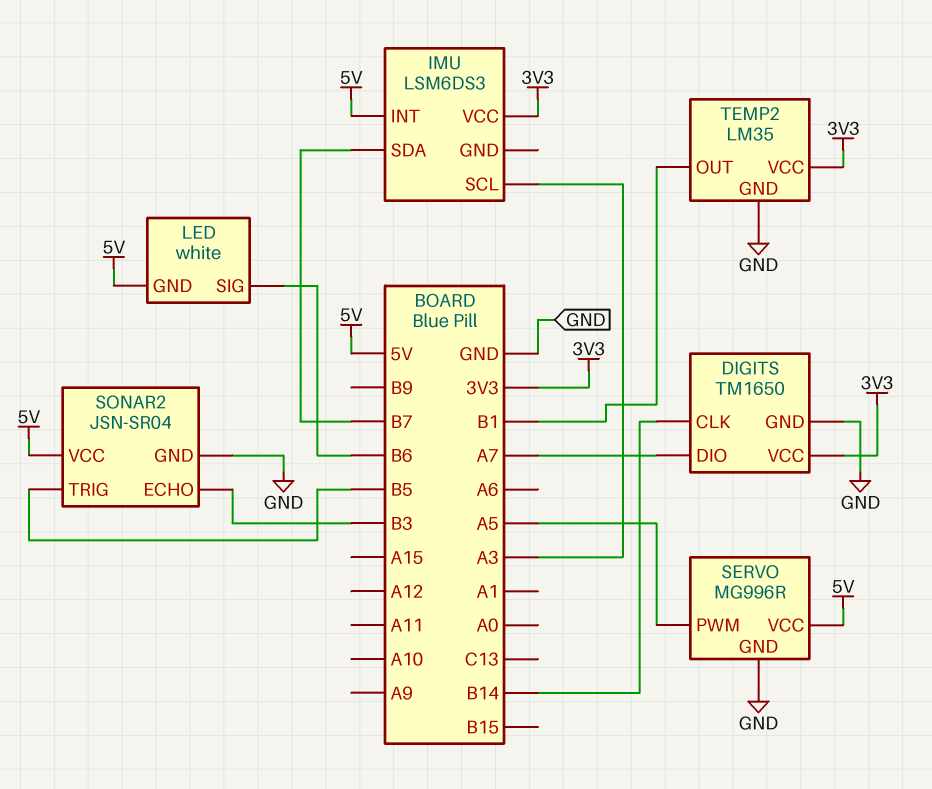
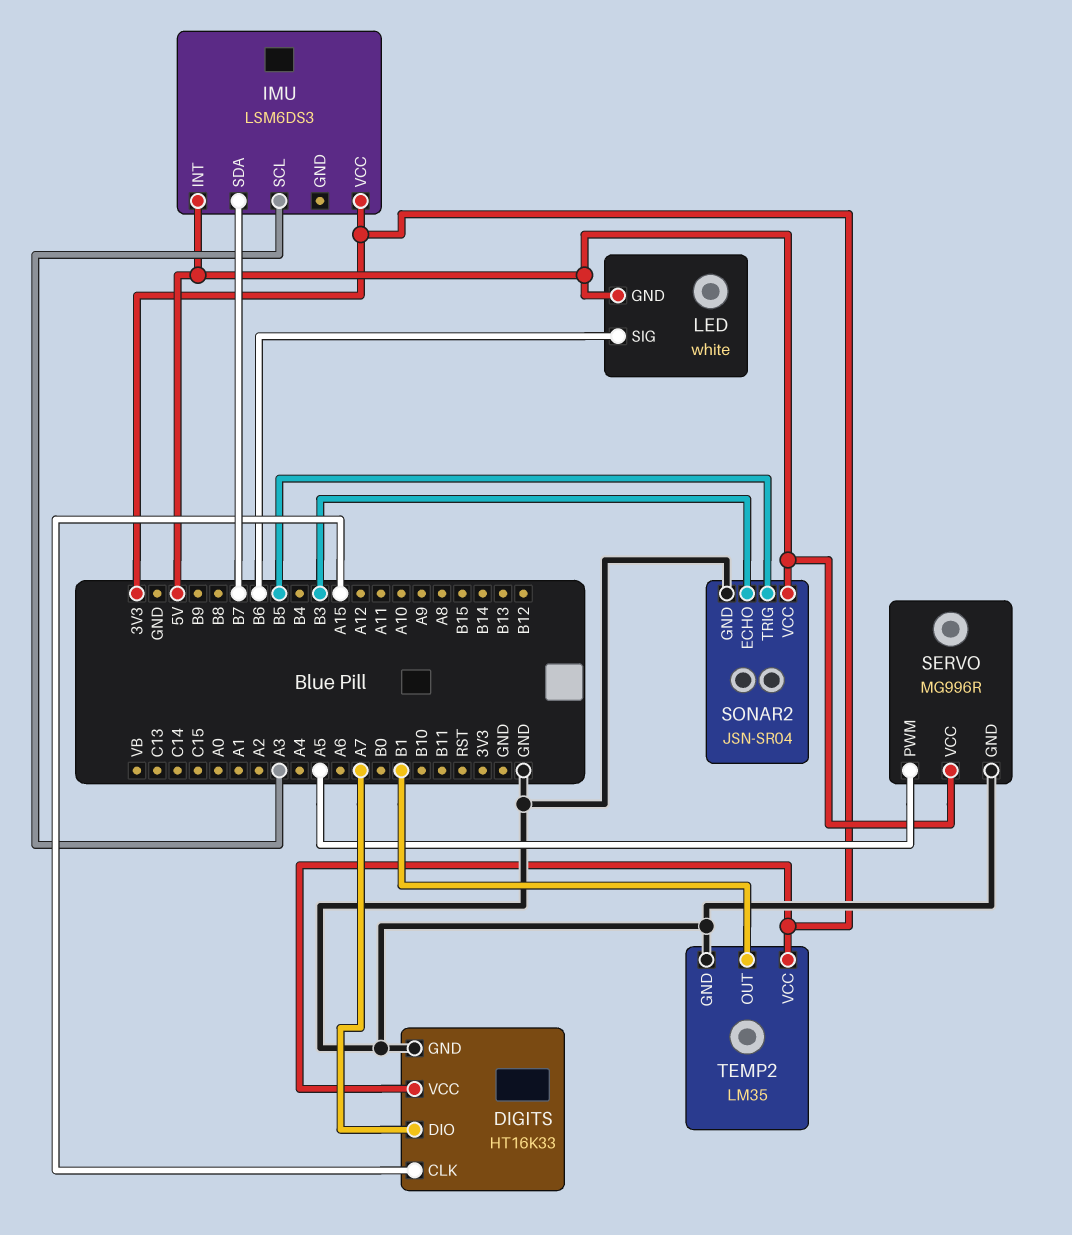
DIGITS: TM1650 -> HT16K33
DIGITS pin CLK: B14 -> A15

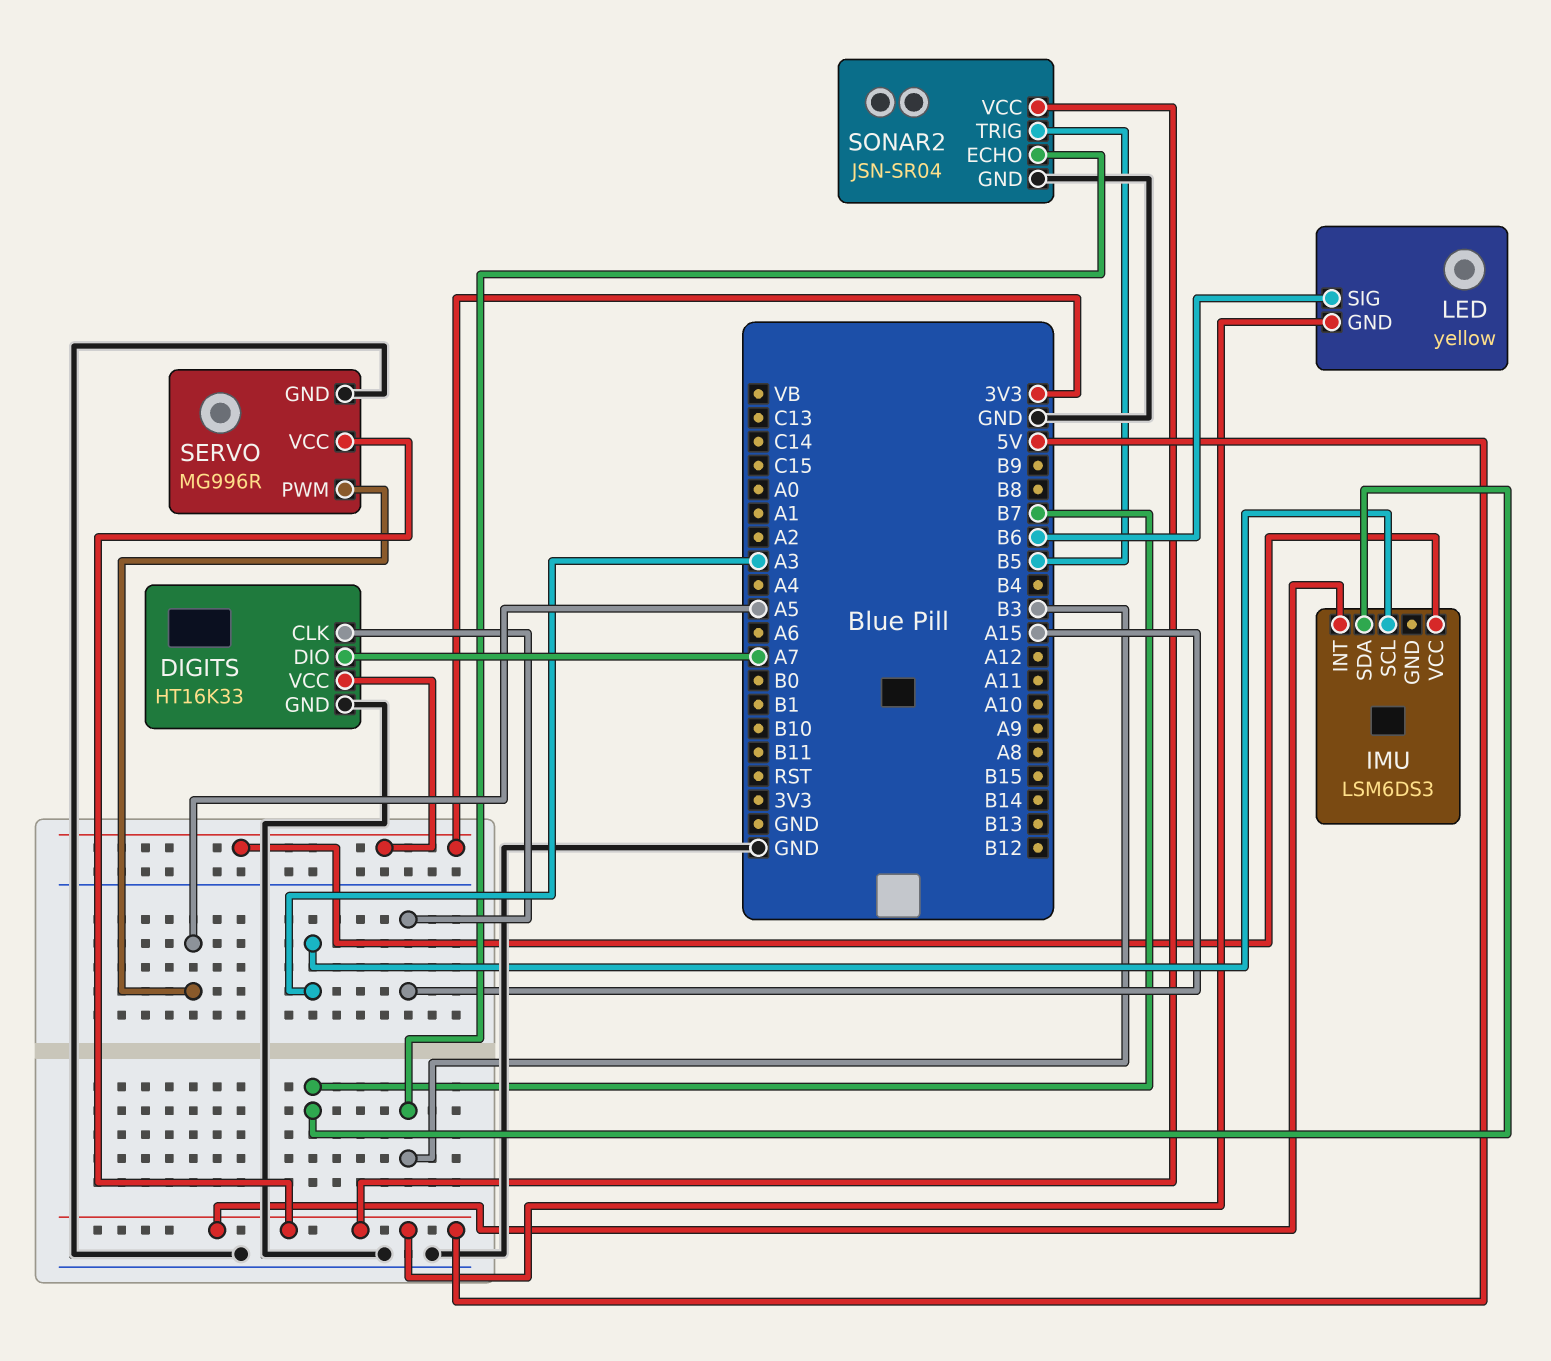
LED: white -> yellow
TEMP2: LM35 -> none
TEMP2 pin GND: GND -> none
TEMP2 pin OUT: B1 -> none
TEMP2 pin VCC: 3V3 -> none

